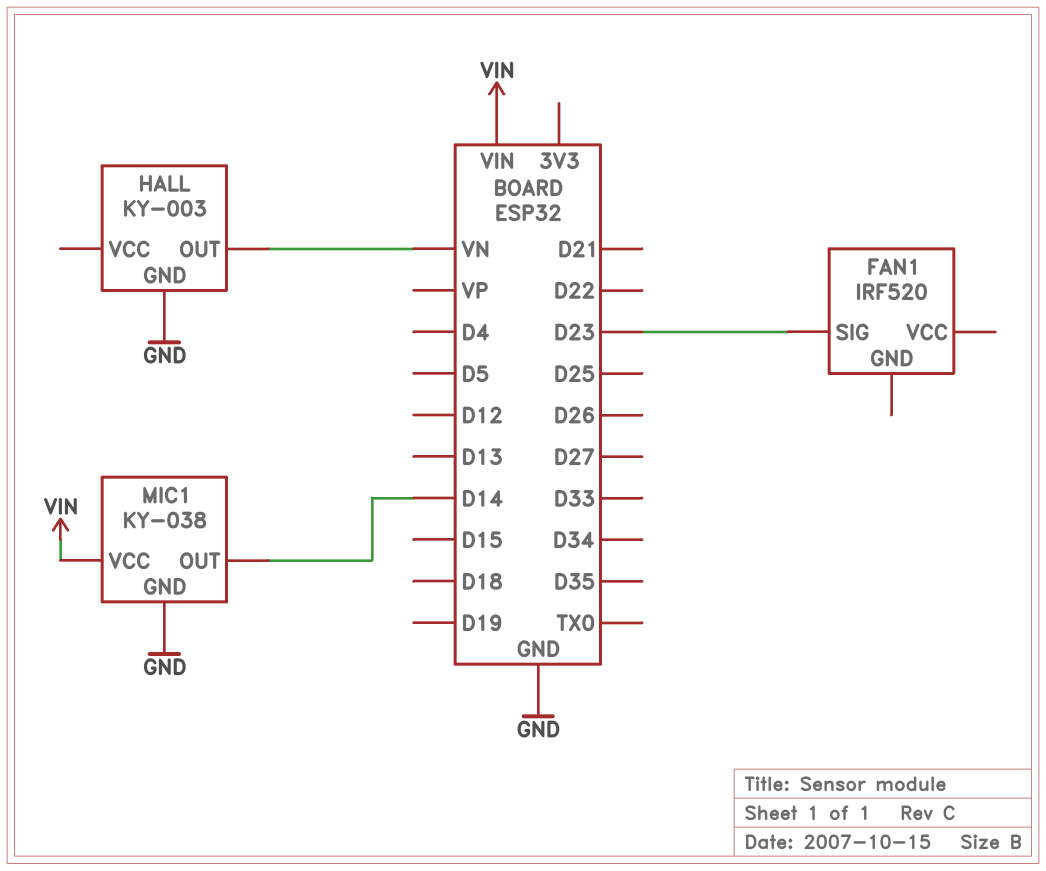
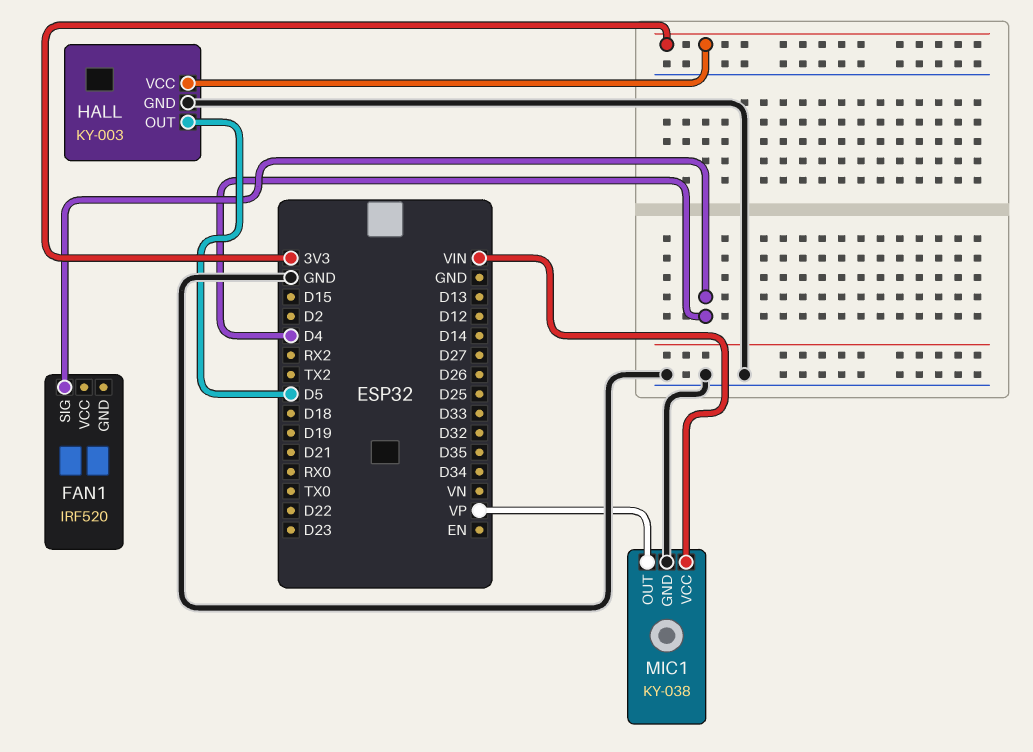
FAN1 pin SIG: D23 -> D4
HALL pin OUT: VN -> D5
HALL pin VCC: none -> 3V3
MIC1 pin OUT: D14 -> VP

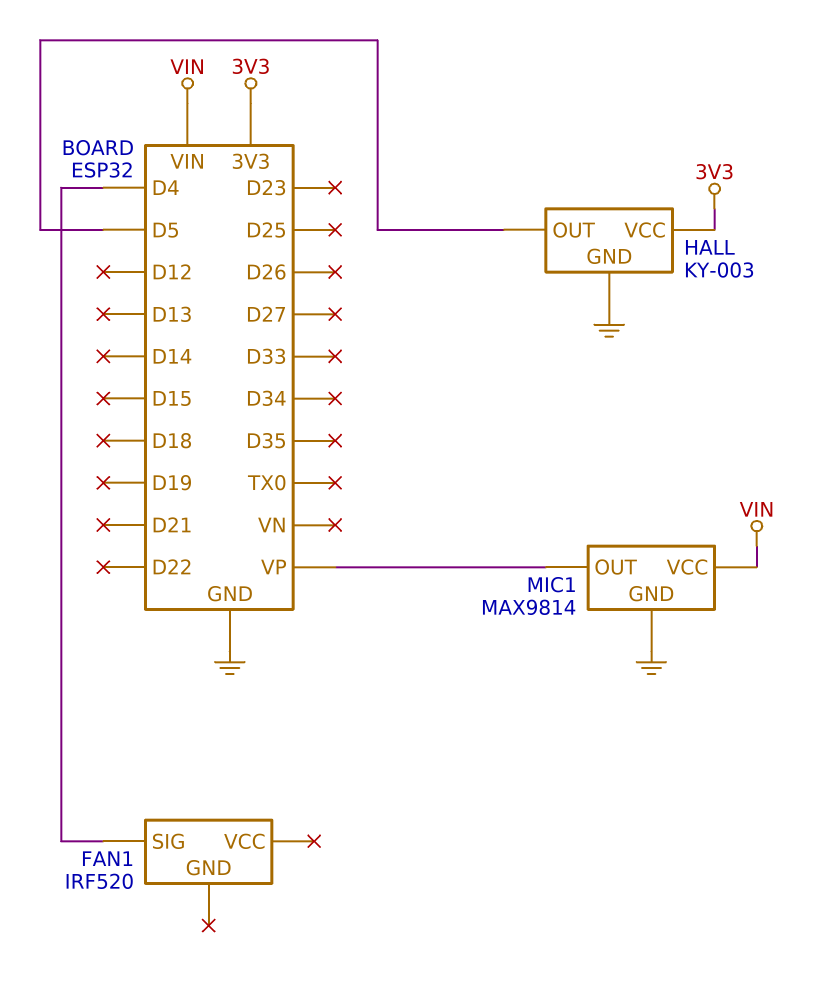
MIC1: KY-038 -> MAX9814

